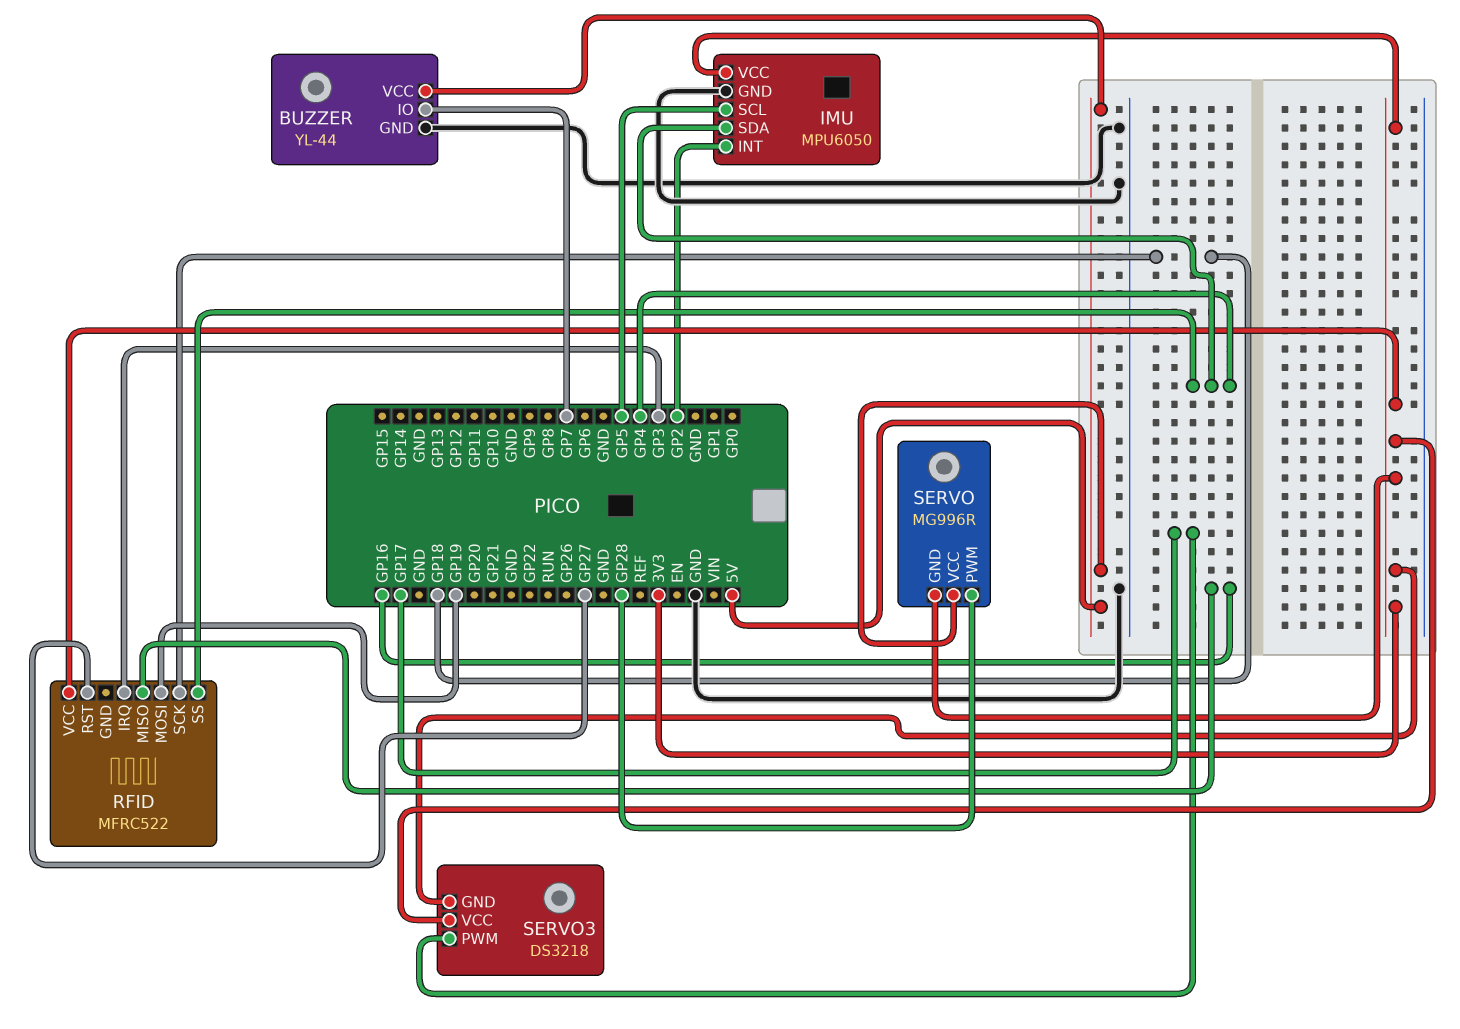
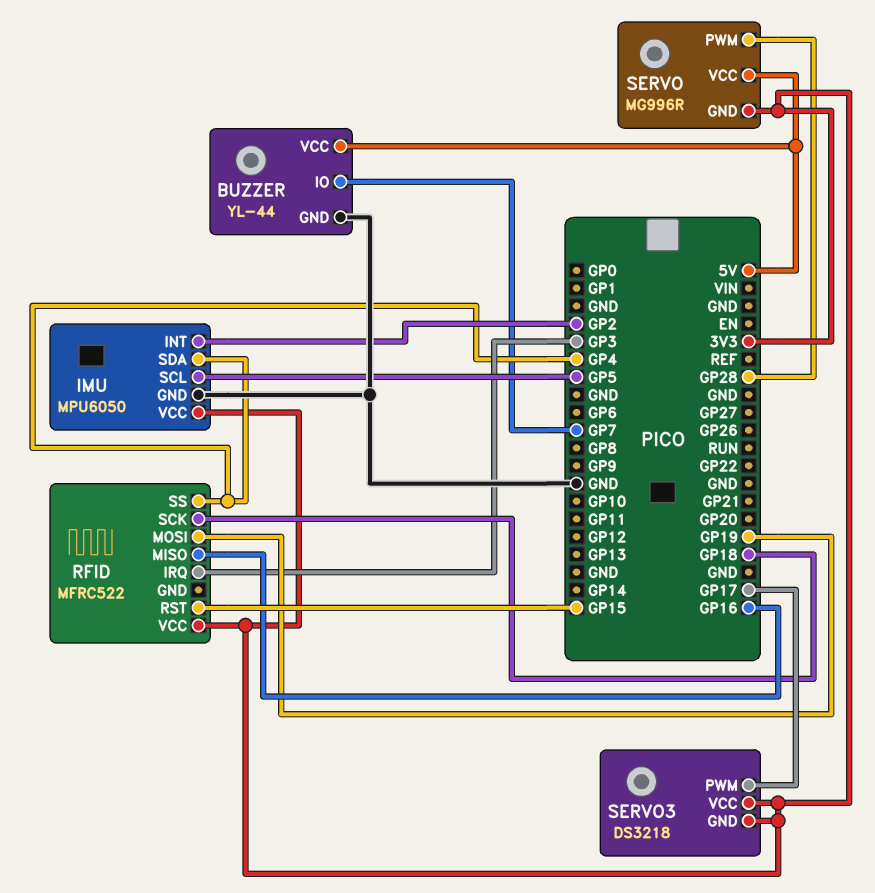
RFID pin RST: GP27 -> GP15

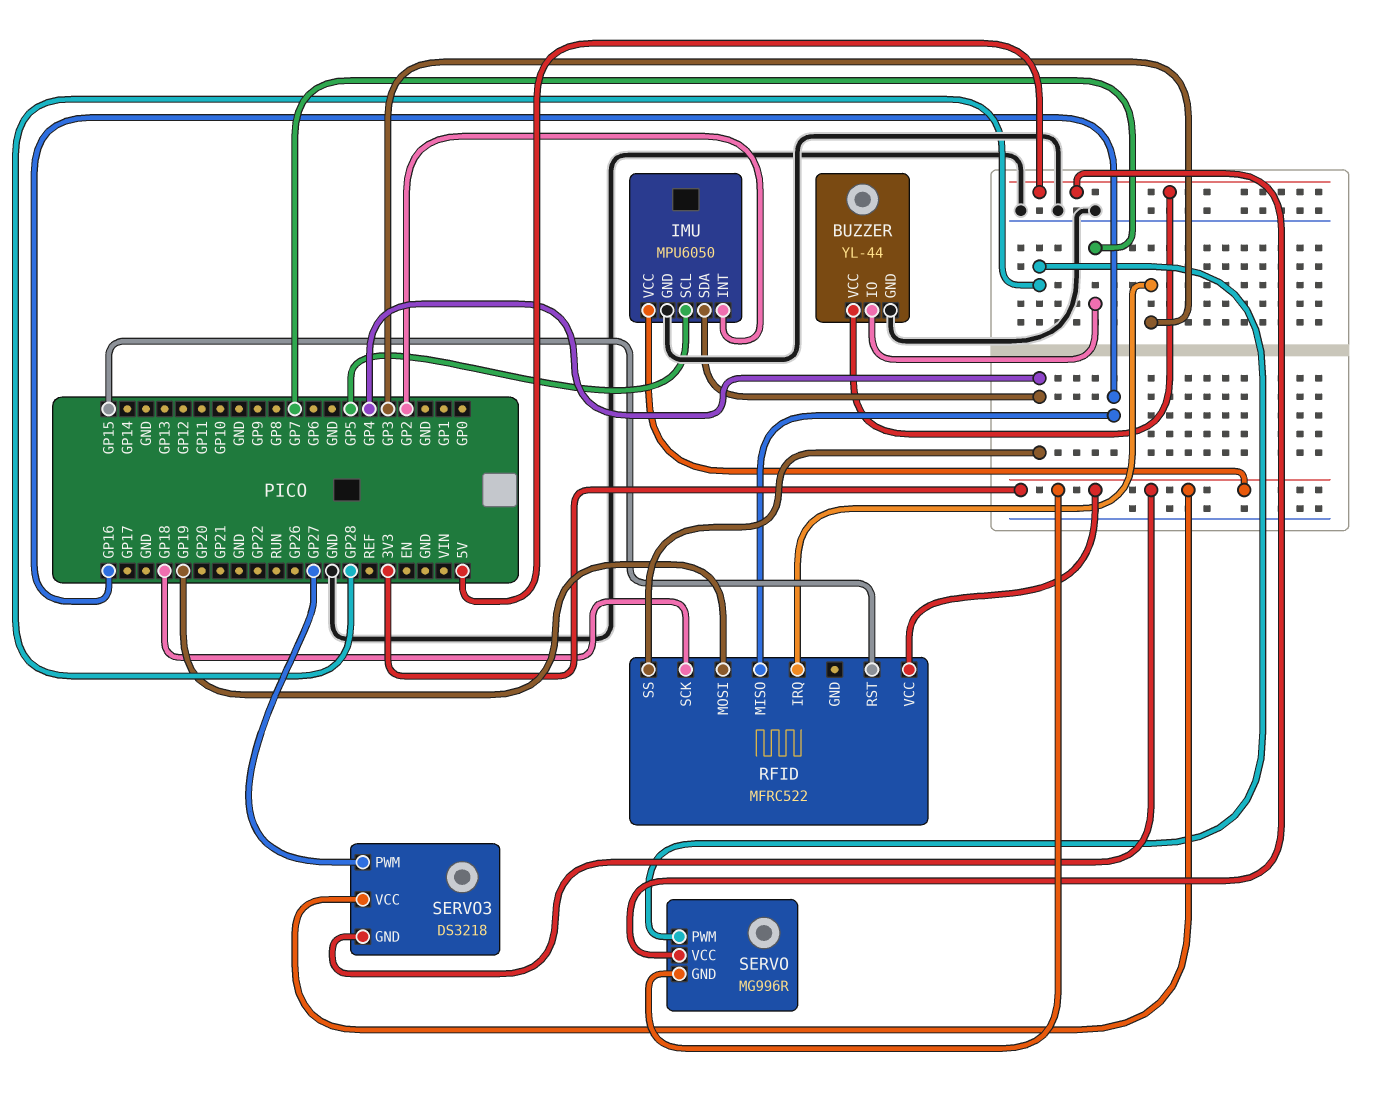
SERVO3 pin PWM: GP17 -> GP27

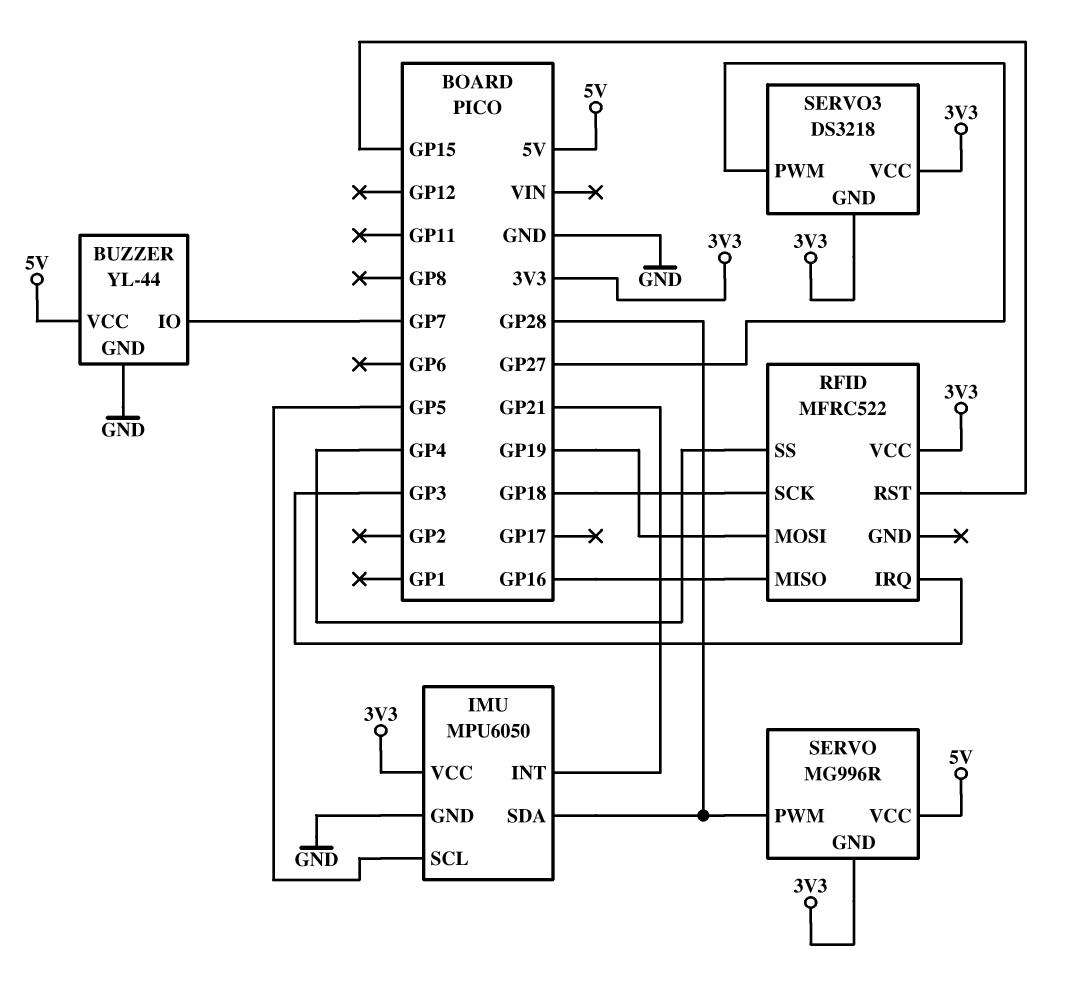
IMU pin INT: GP2 -> GP21
IMU pin SDA: GP4 -> GP28

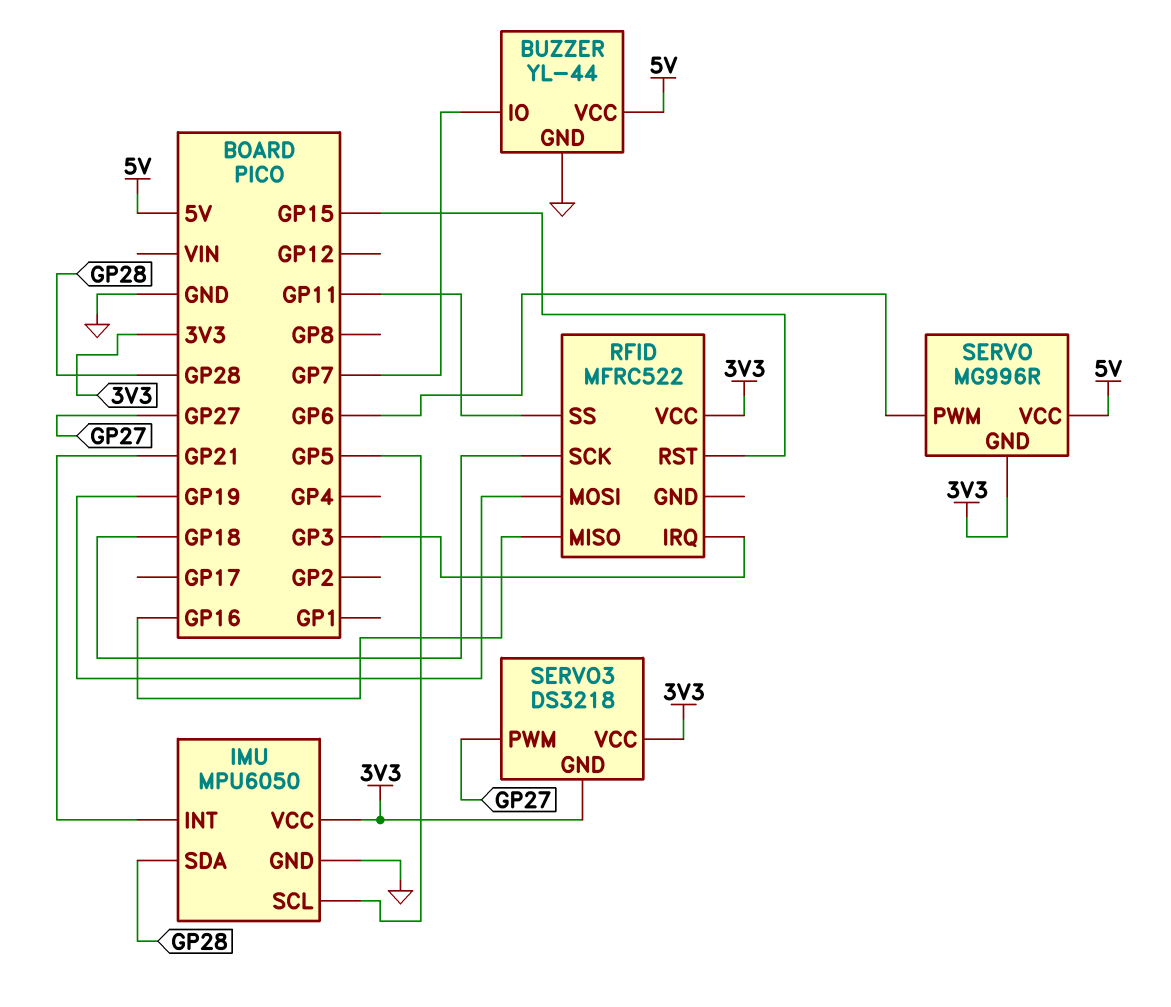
RFID pin SS: GP4 -> GP11
SERVO pin PWM: GP28 -> GP6

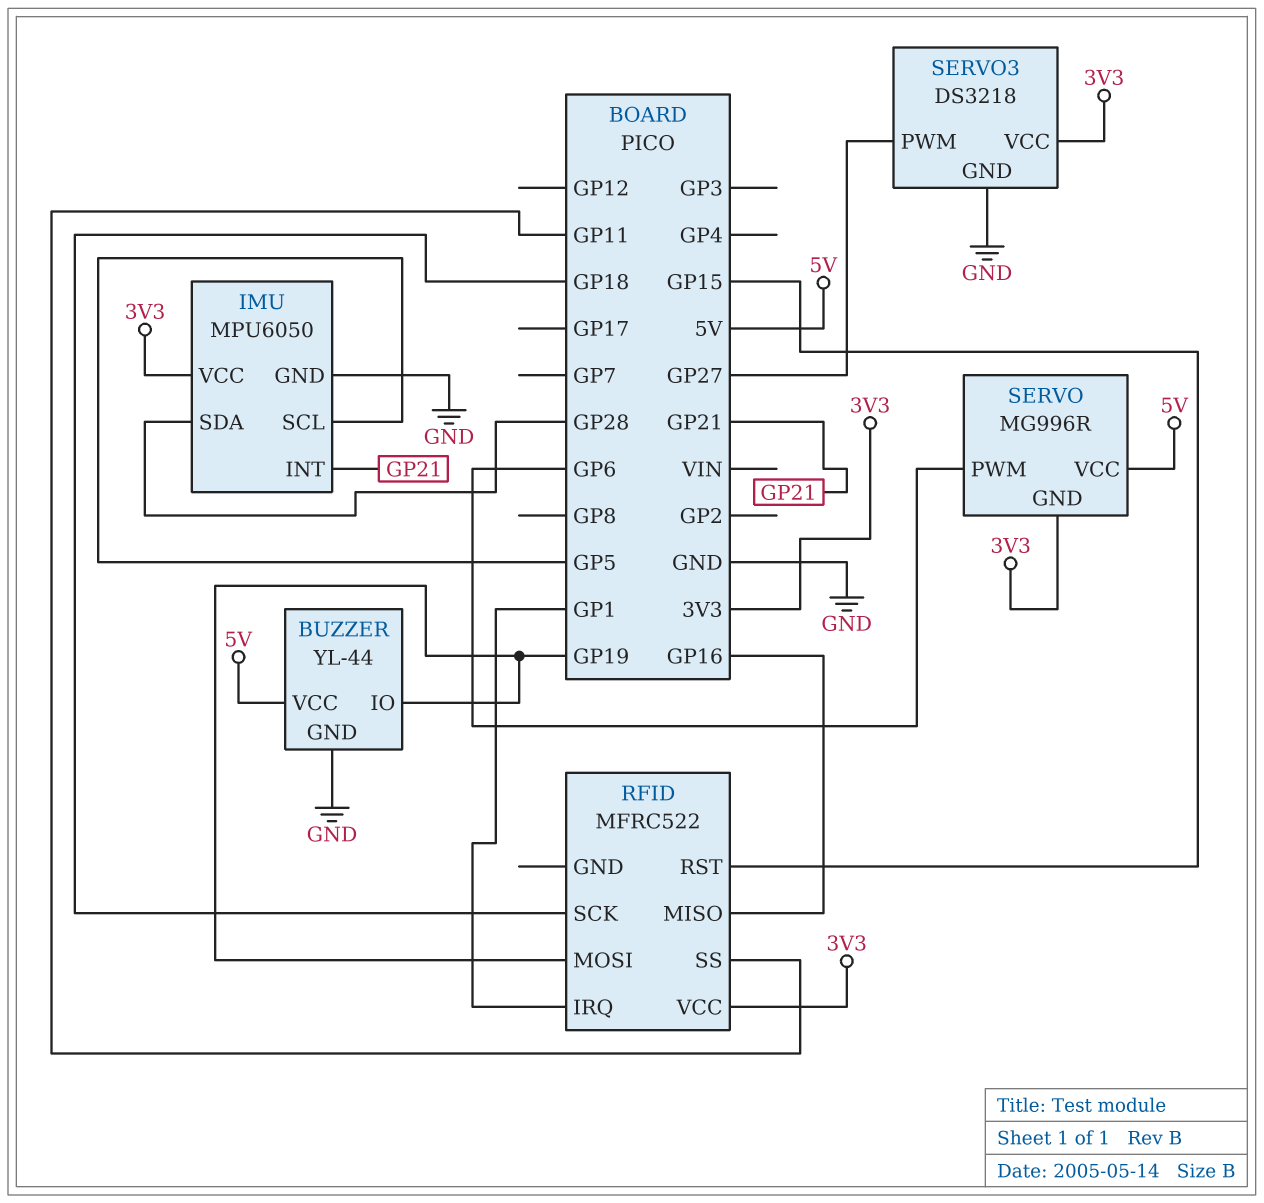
BUZZER pin IO: GP7 -> GP19
RFID pin IRQ: GP3 -> GP1
SERVO3 pin GND: 3V3 -> GND

